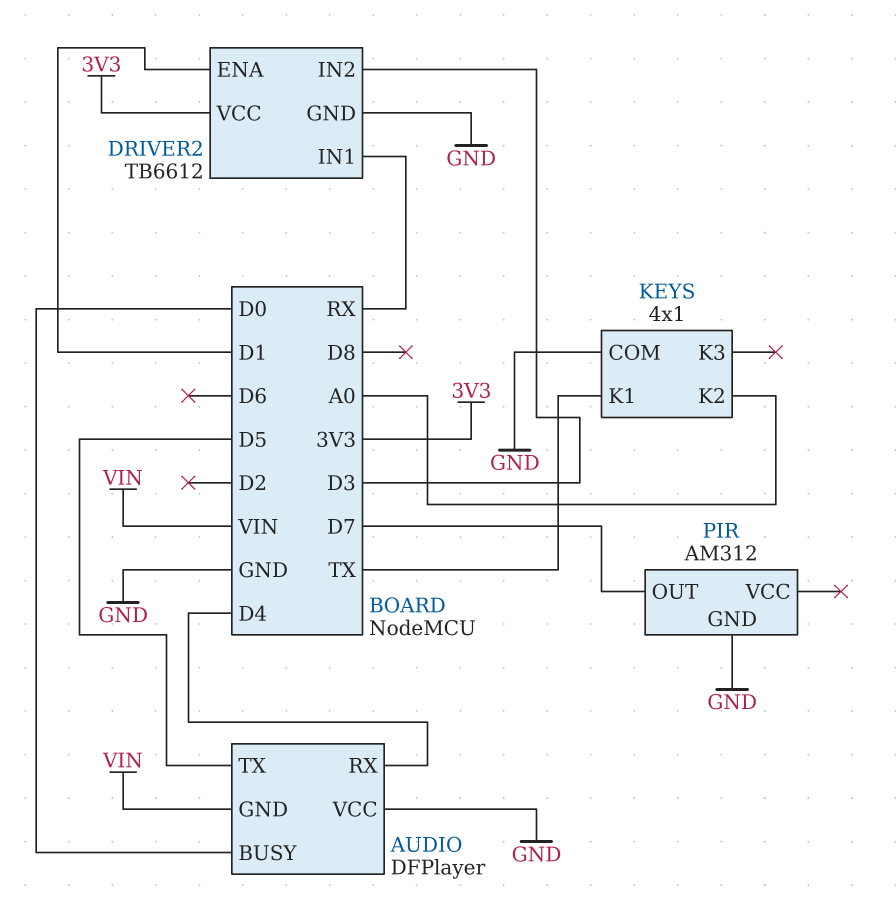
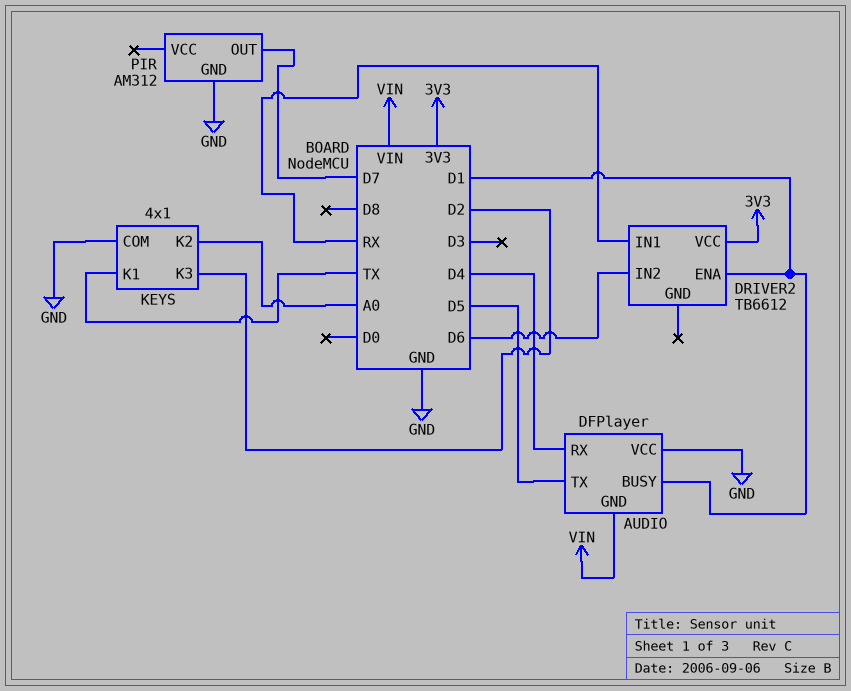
AUDIO pin BUSY: D0 -> D1
DRIVER2 pin GND: GND -> none
DRIVER2 pin IN2: D3 -> D6
KEYS pin K3: none -> D2

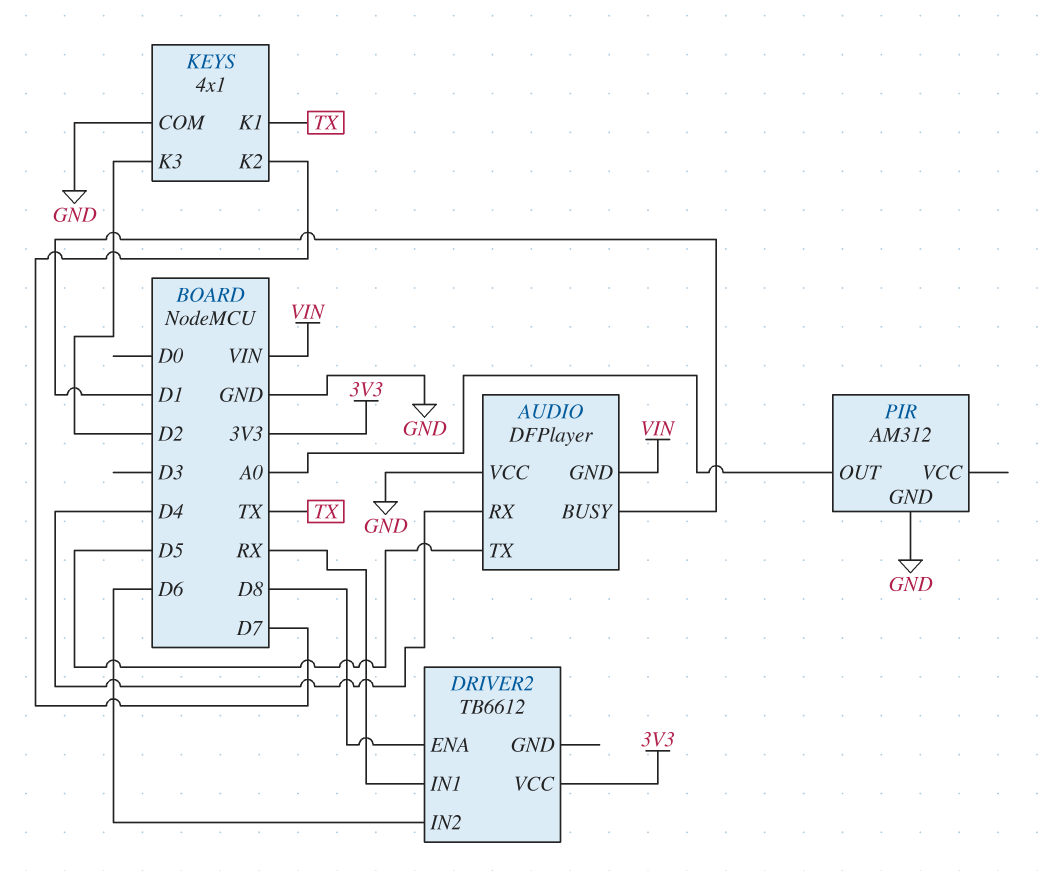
DRIVER2 pin ENA: D1 -> D8
KEYS pin K2: A0 -> D7
PIR pin OUT: D7 -> A0

